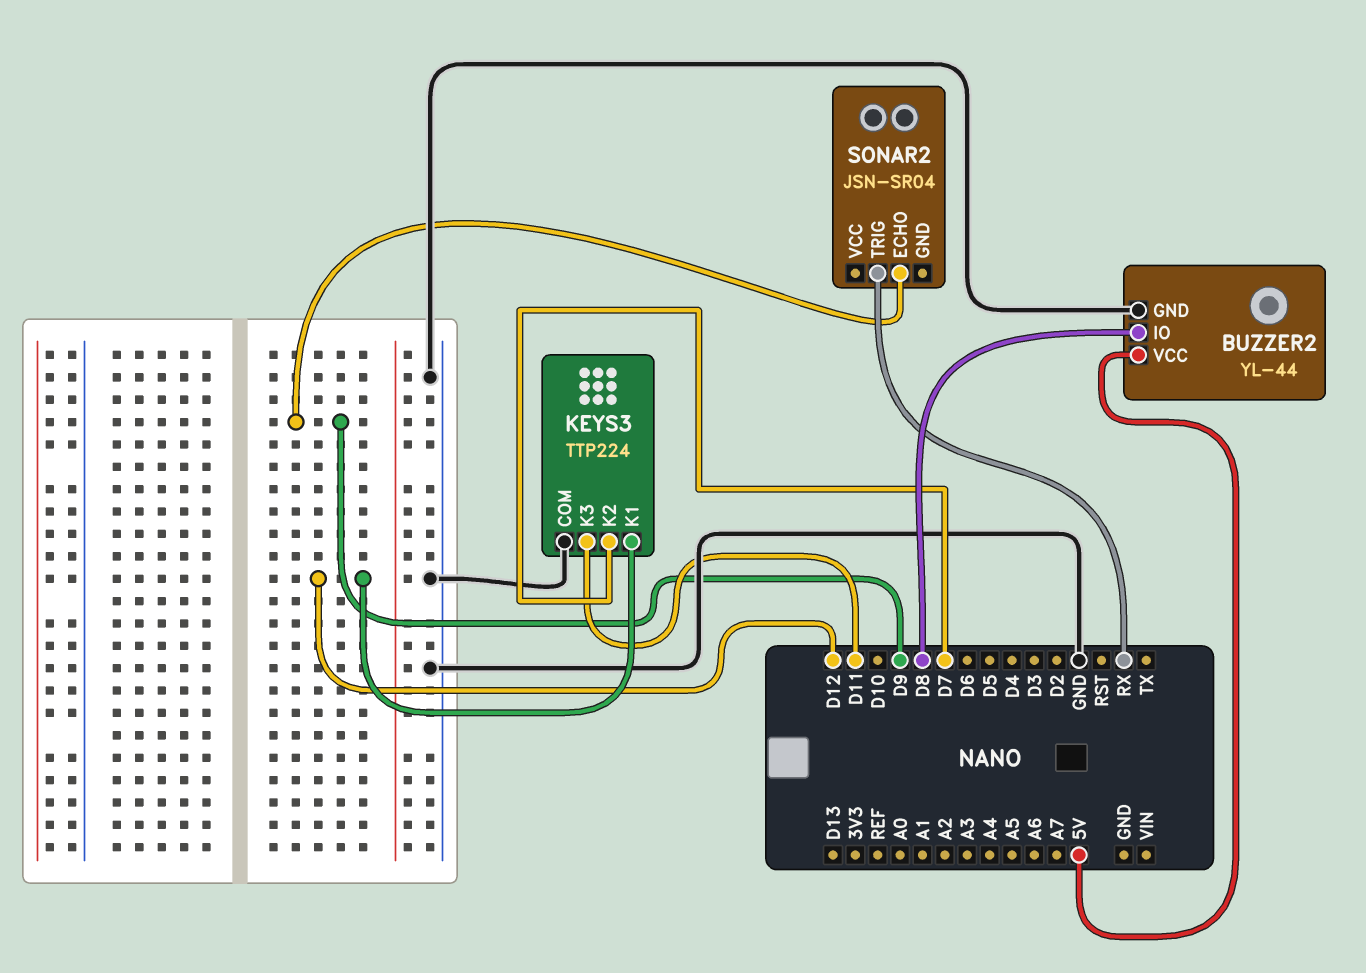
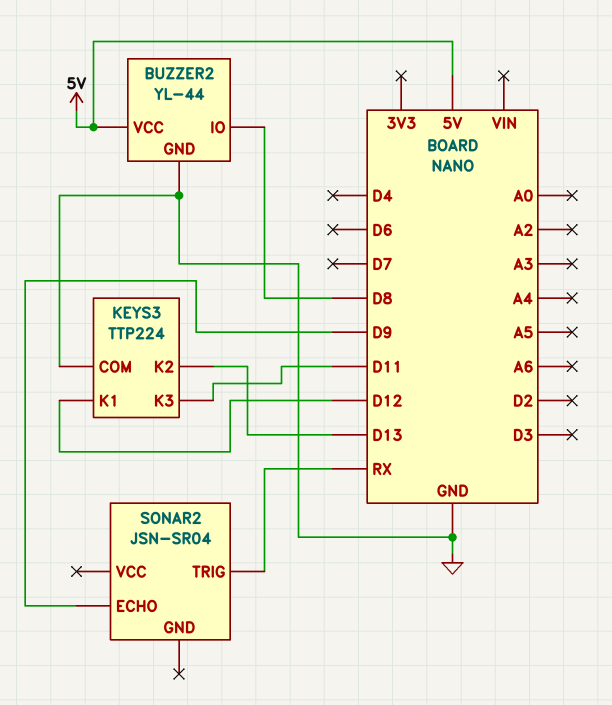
KEYS3 pin K2: D7 -> D13

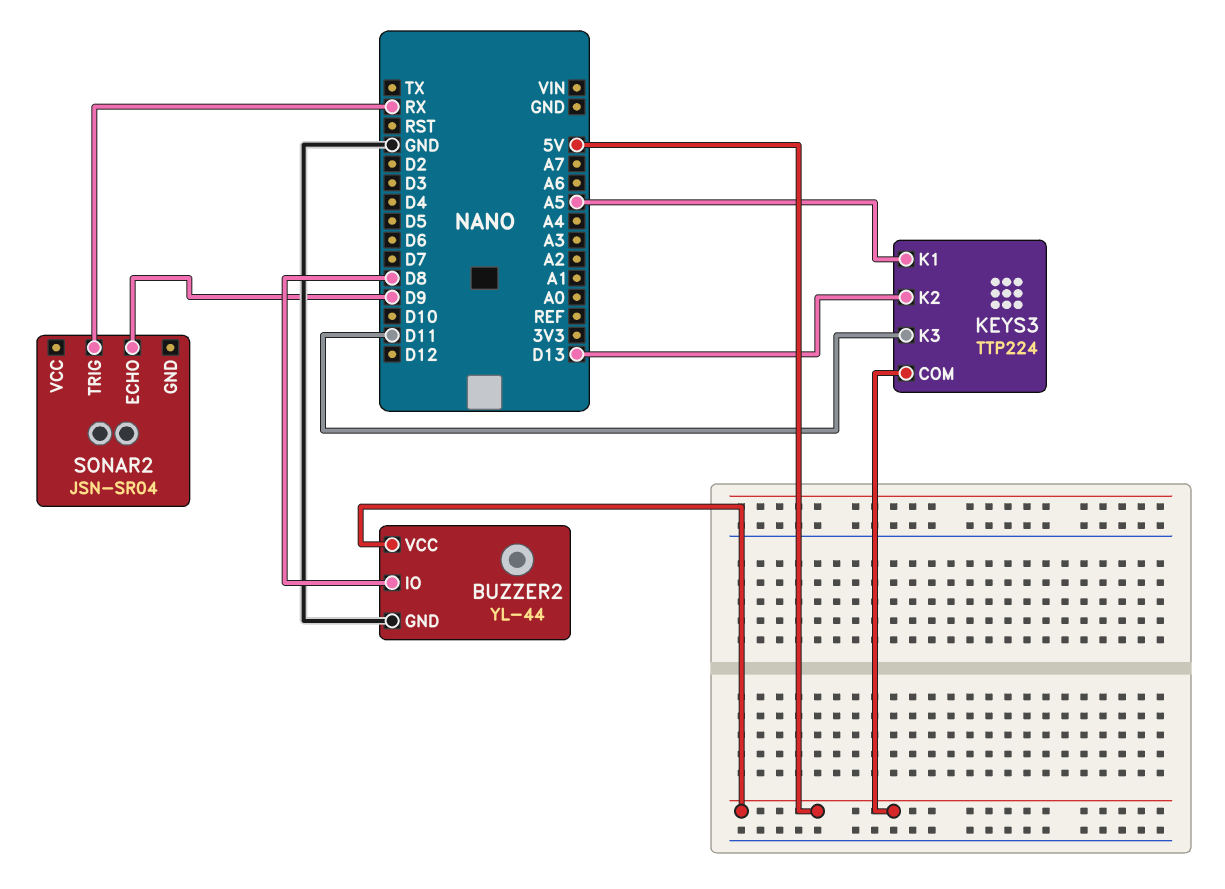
KEYS3 pin COM: GND -> 5V
KEYS3 pin K1: D12 -> A5

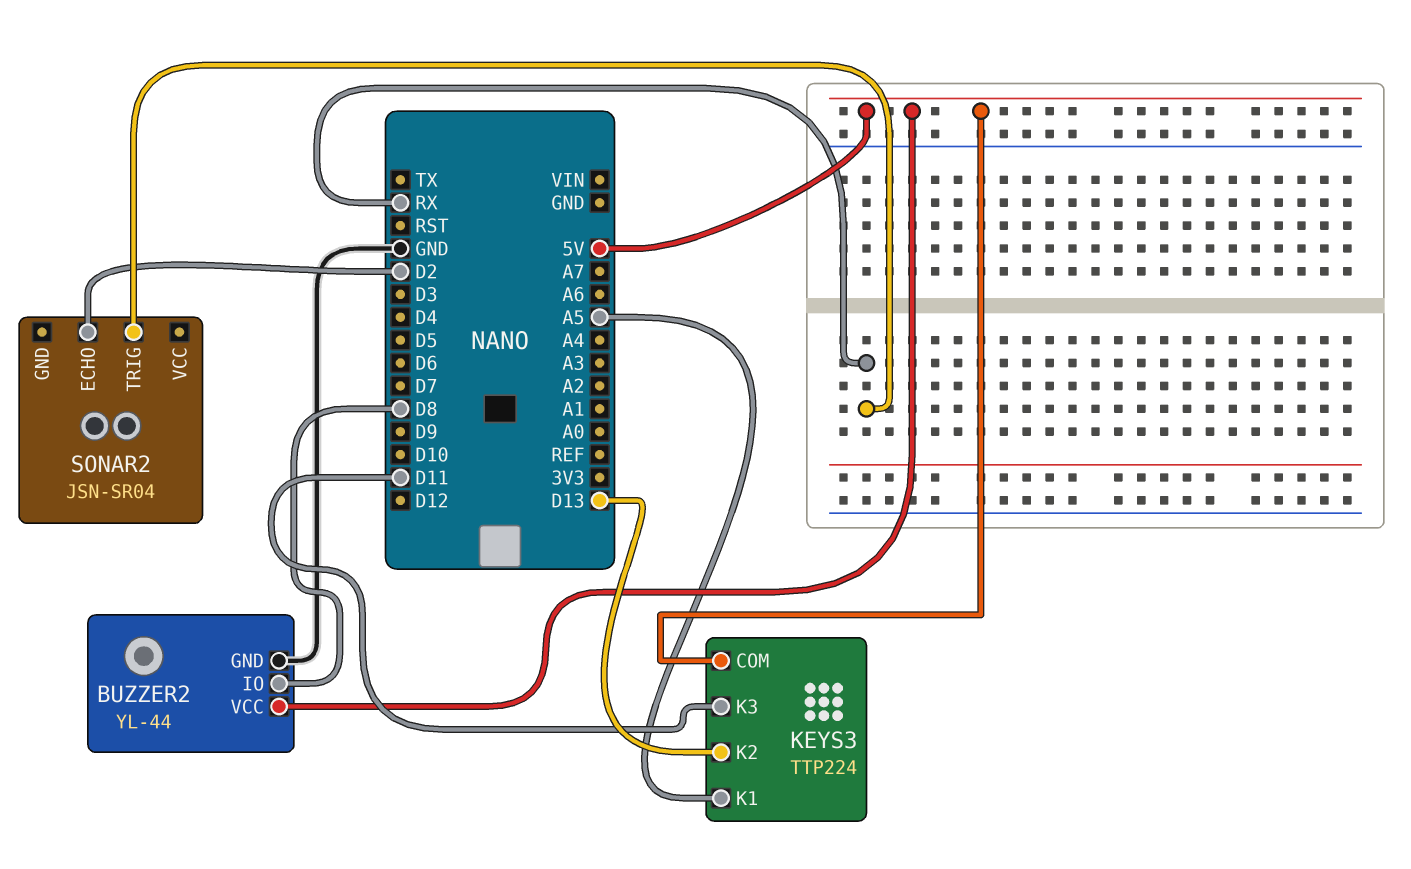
SONAR2 pin ECHO: D9 -> D2

